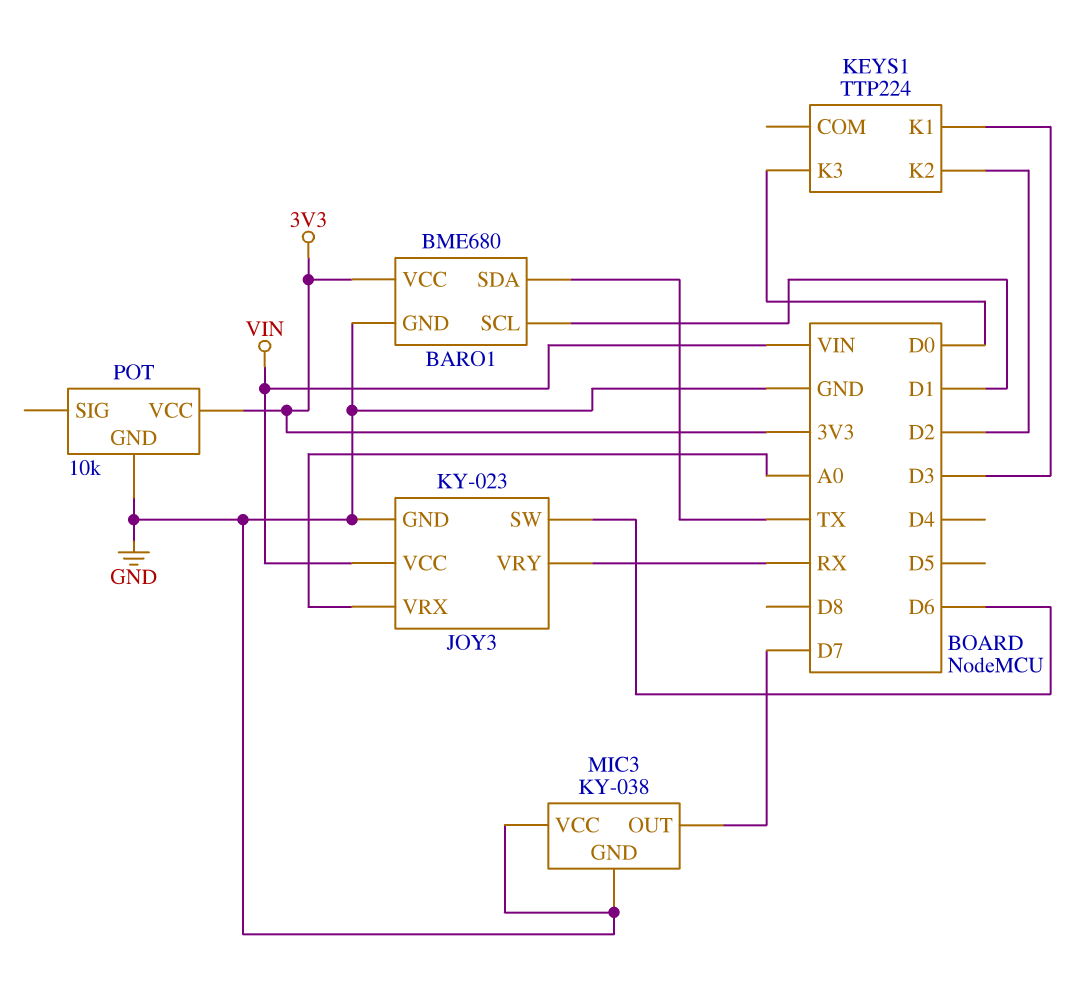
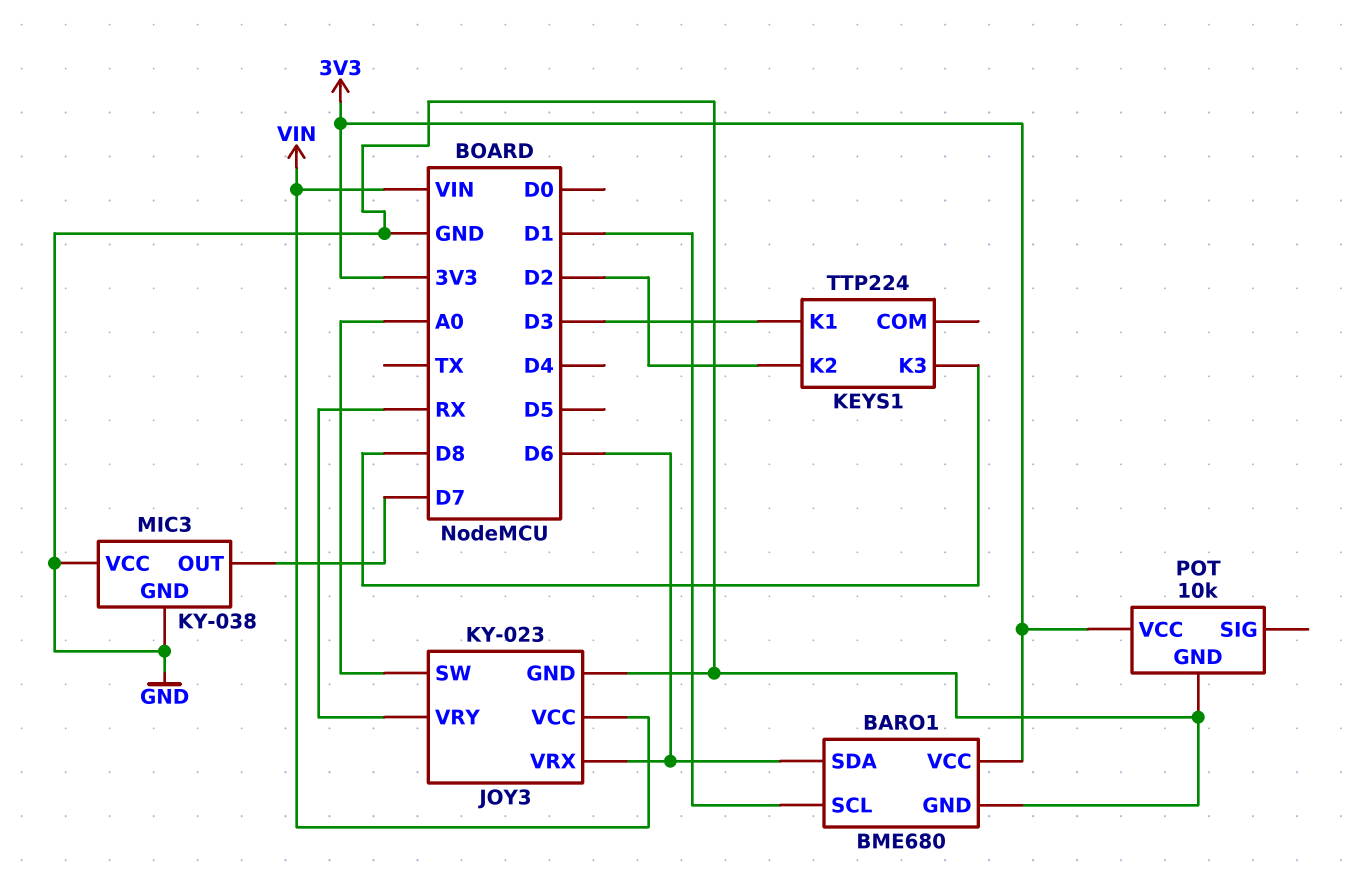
BARO1 pin SDA: TX -> D6
JOY3 pin SW: D6 -> A0
JOY3 pin VRX: A0 -> D6
KEYS1 pin K3: D0 -> D8

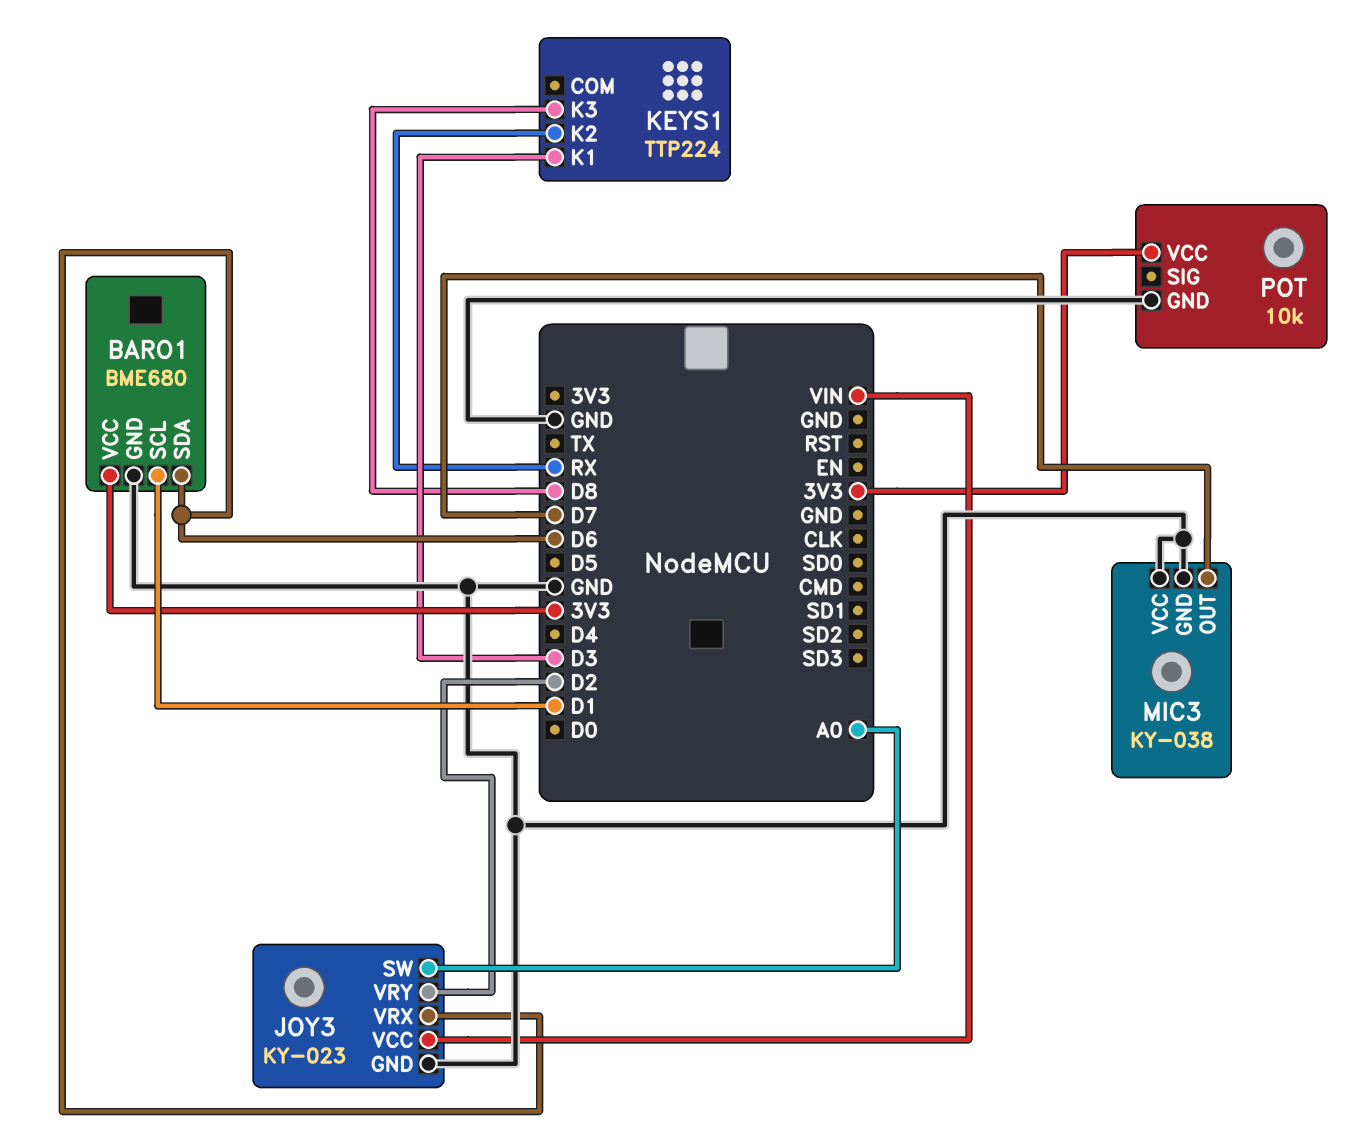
JOY3 pin VRY: RX -> D2
KEYS1 pin K2: D2 -> RX

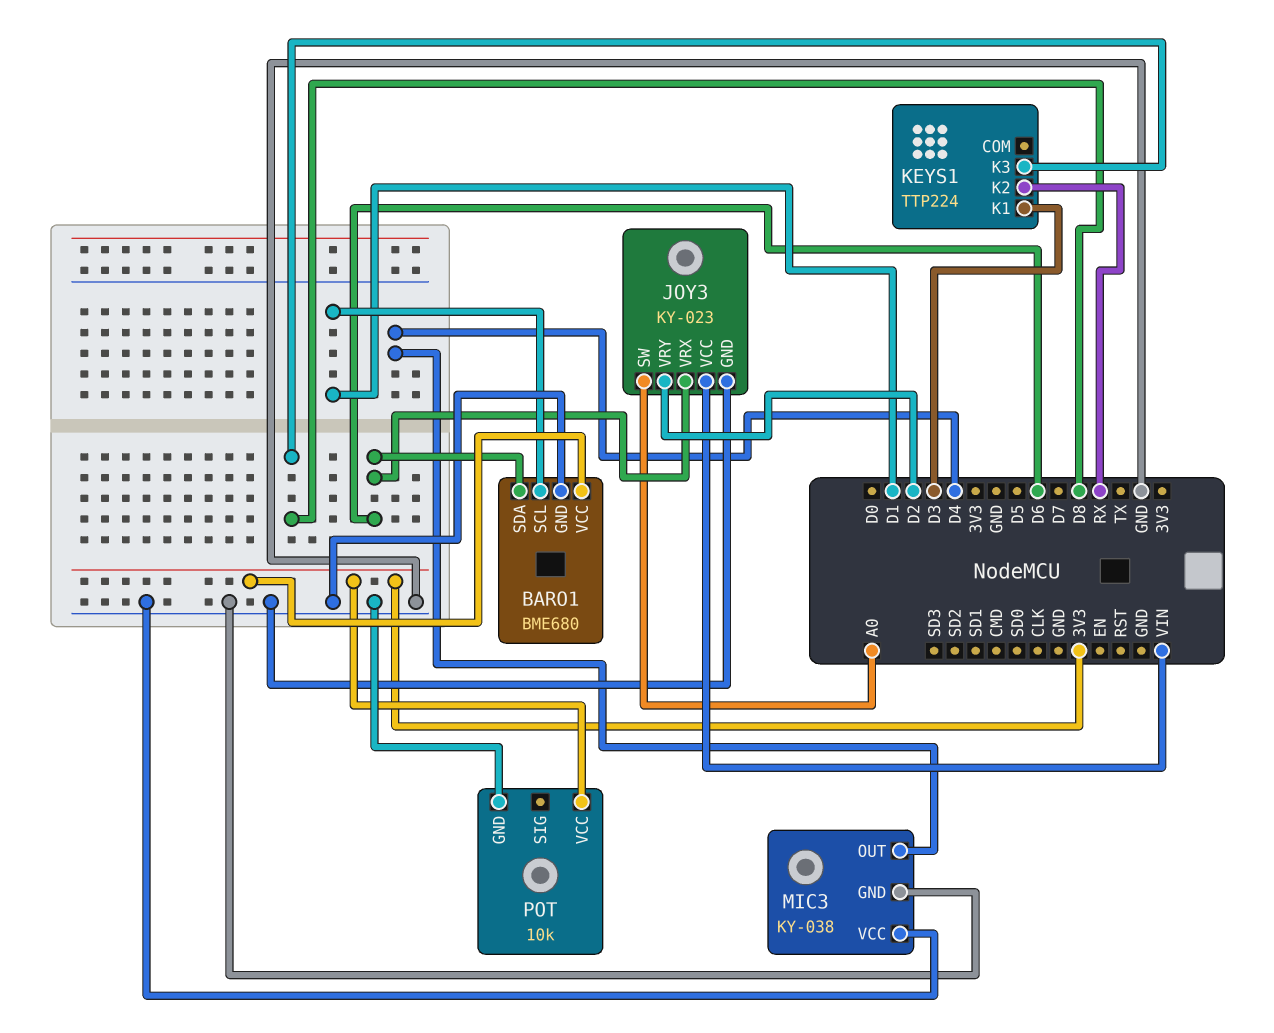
MIC3 pin OUT: D7 -> D4

